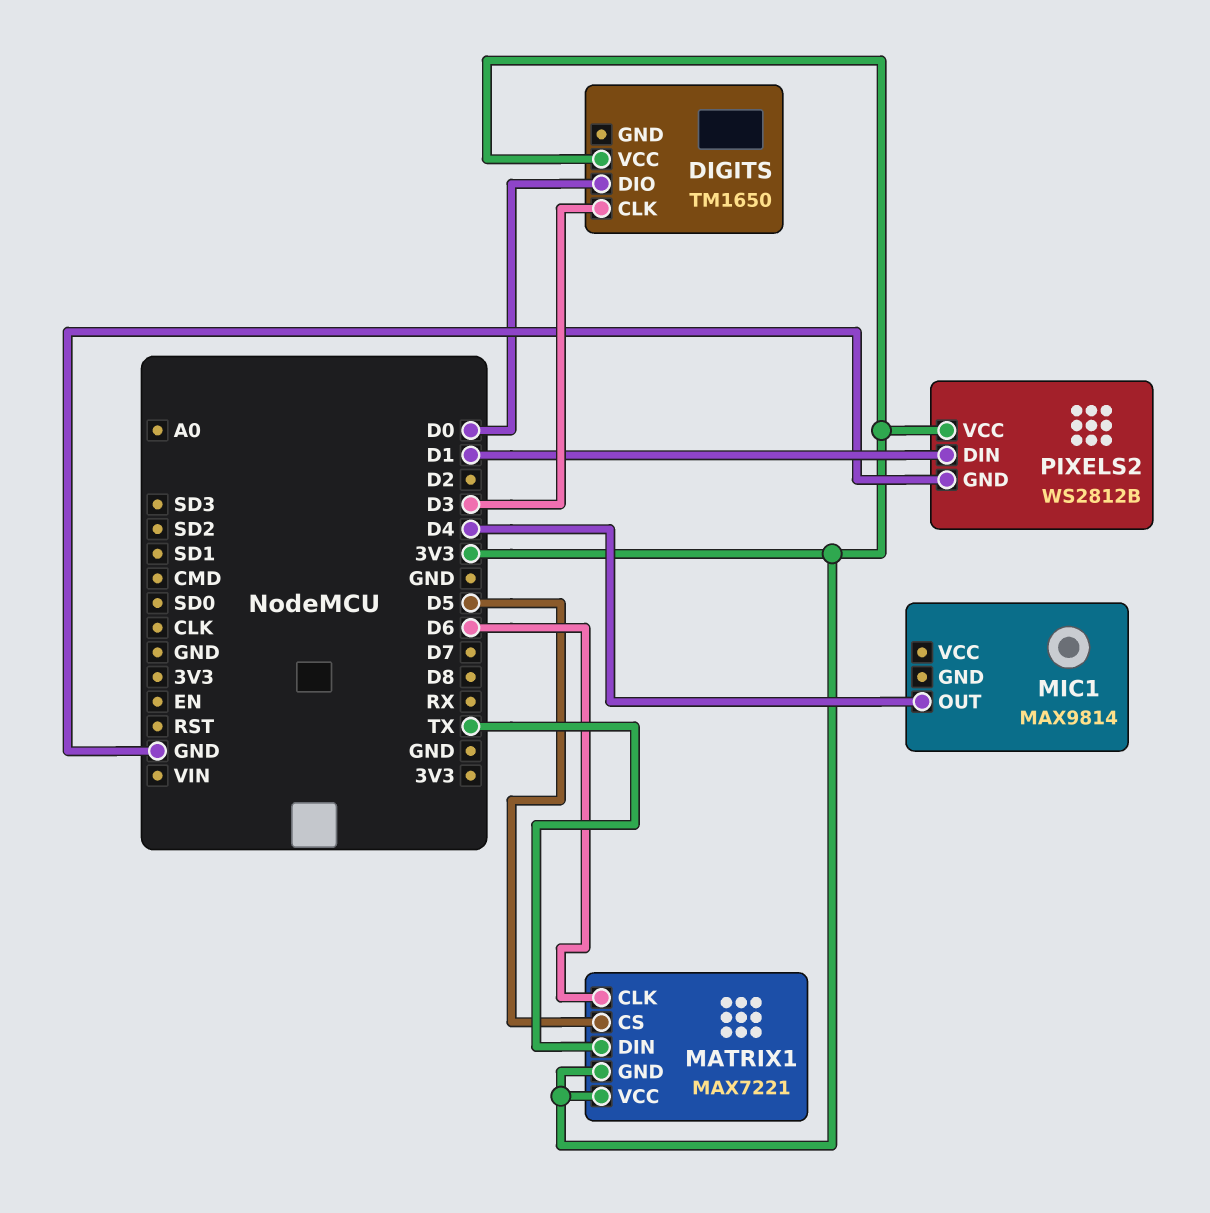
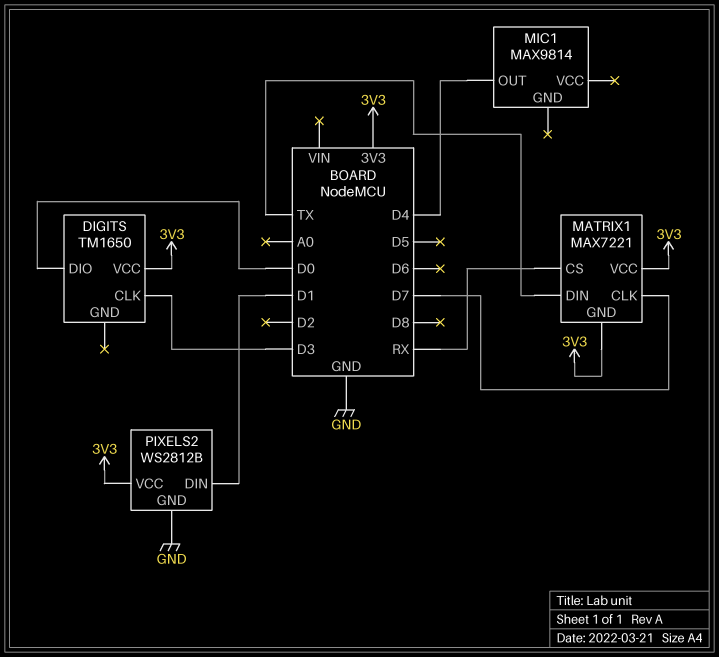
MATRIX1 pin CLK: D6 -> D7
MATRIX1 pin CS: D5 -> RX

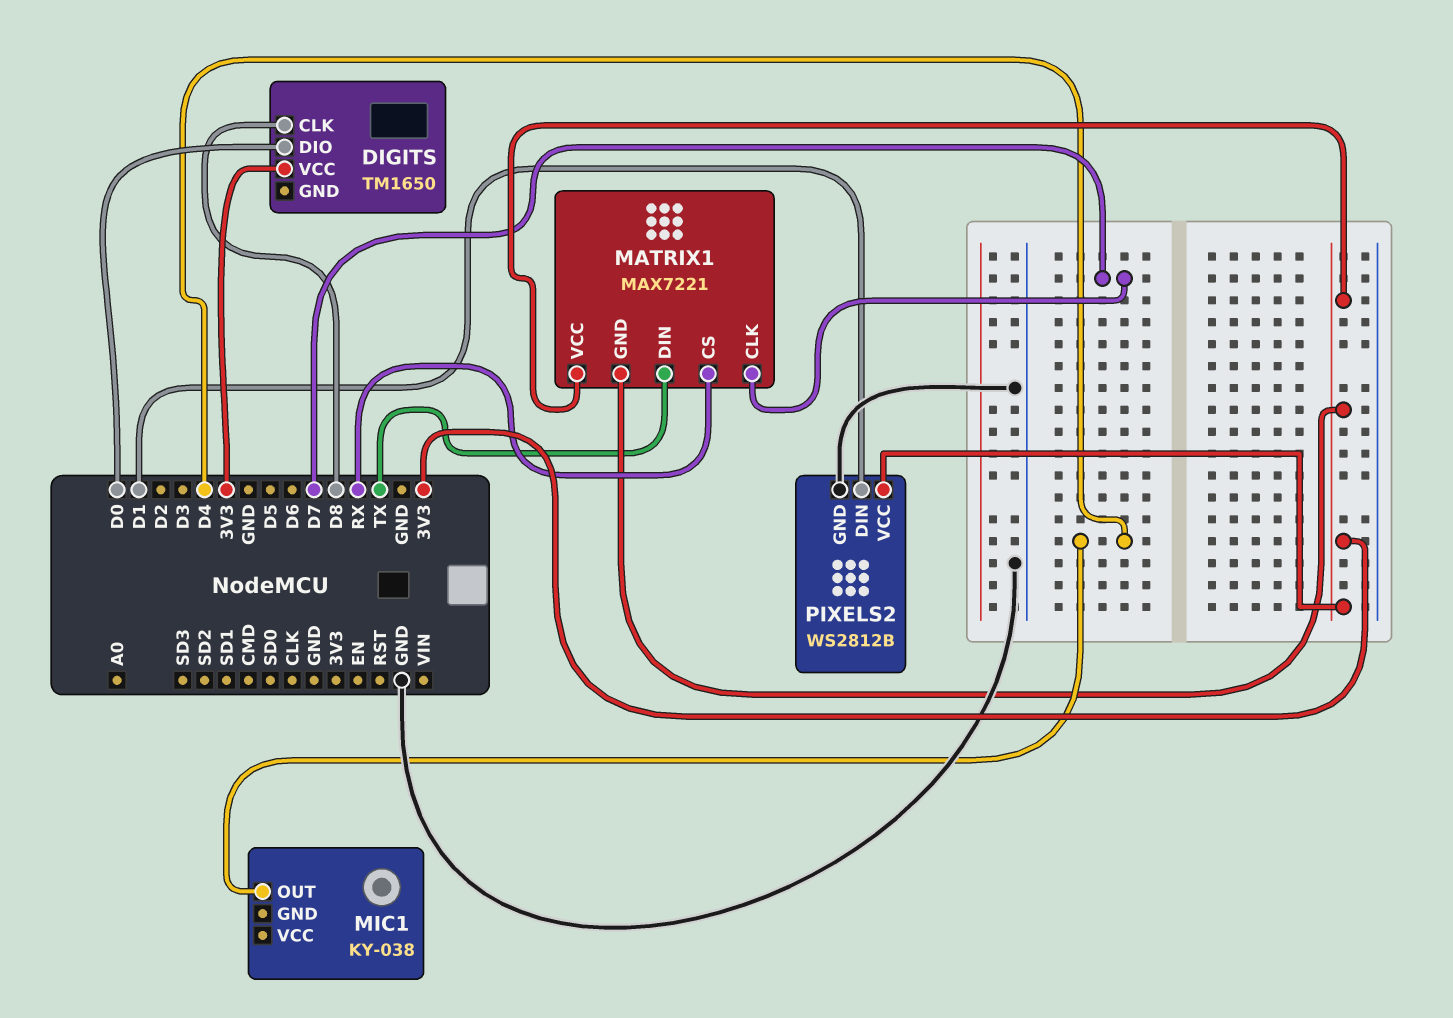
DIGITS pin CLK: D3 -> D8
MIC1: MAX9814 -> KY-038

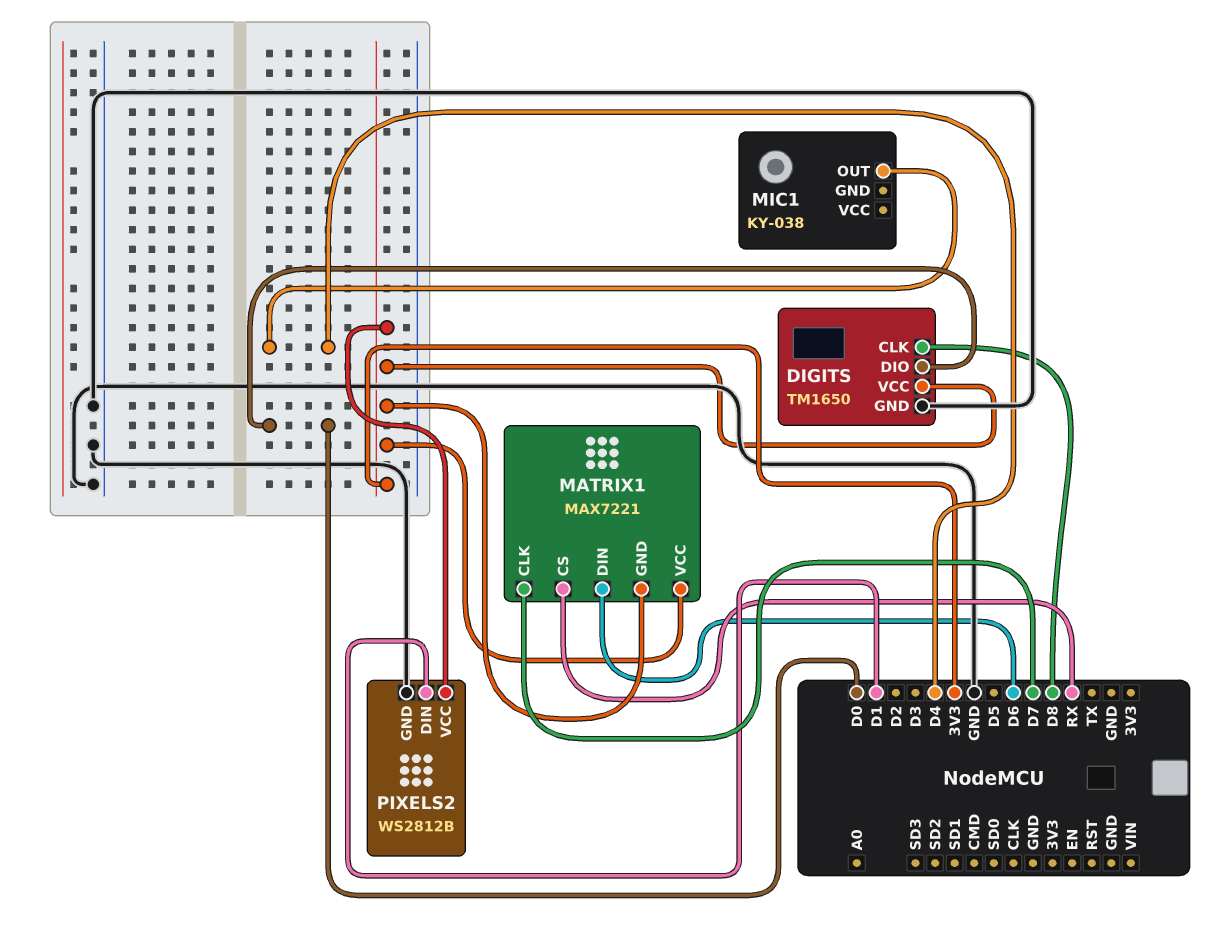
DIGITS pin GND: none -> GND
MATRIX1 pin DIN: TX -> D6

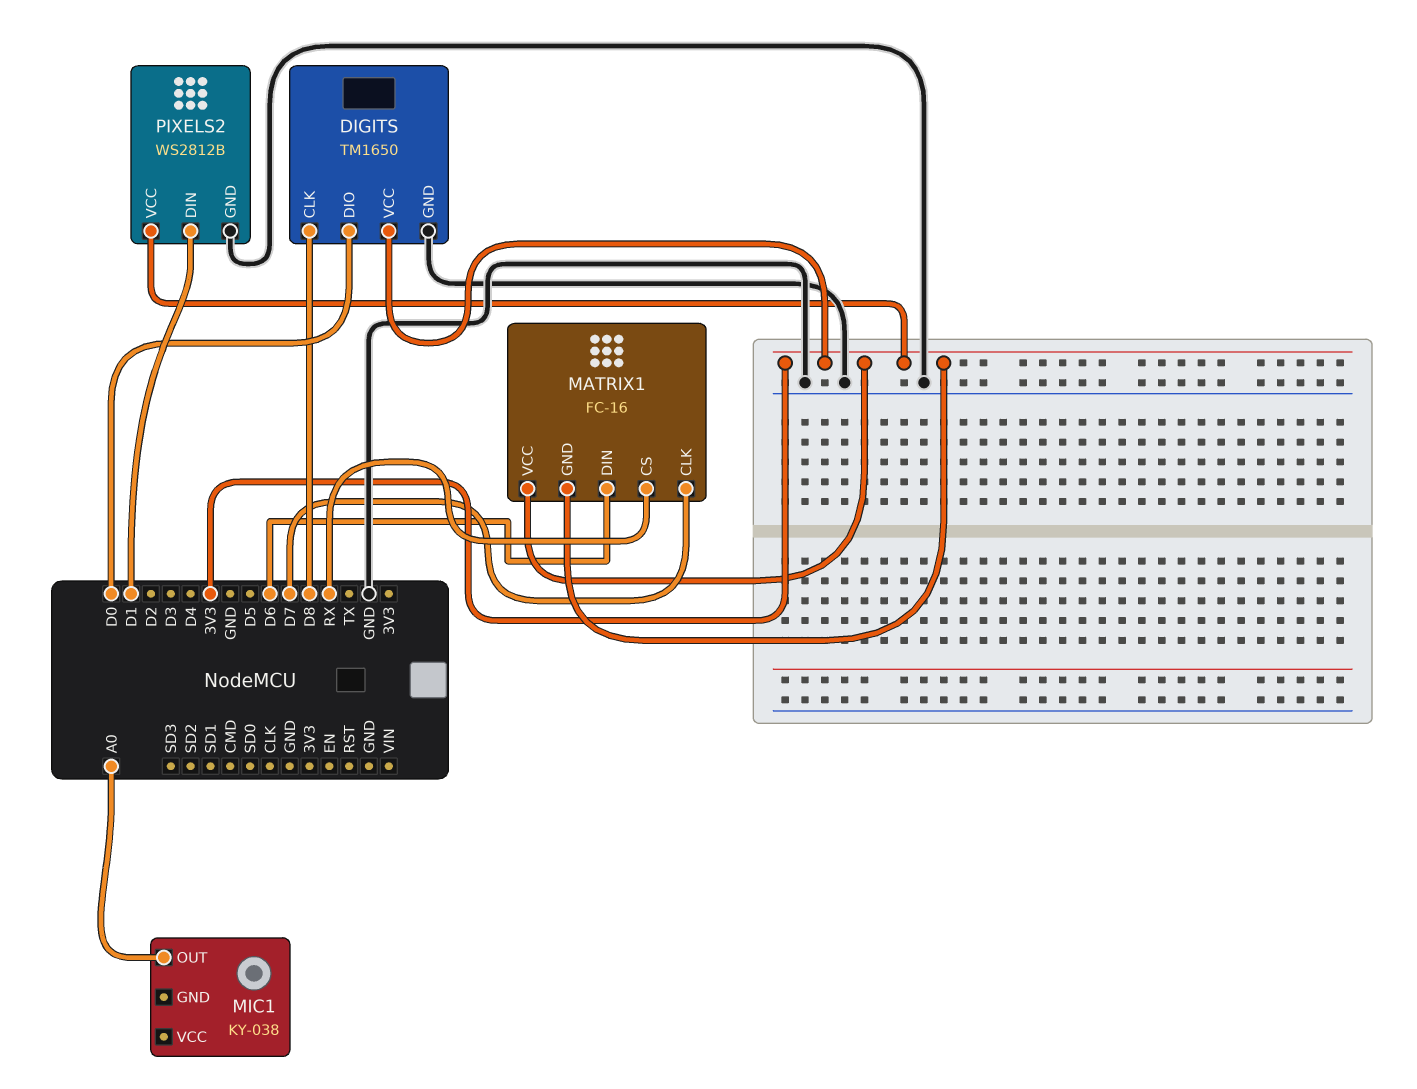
MATRIX1: MAX7221 -> FC-16
MIC1 pin OUT: D4 -> A0

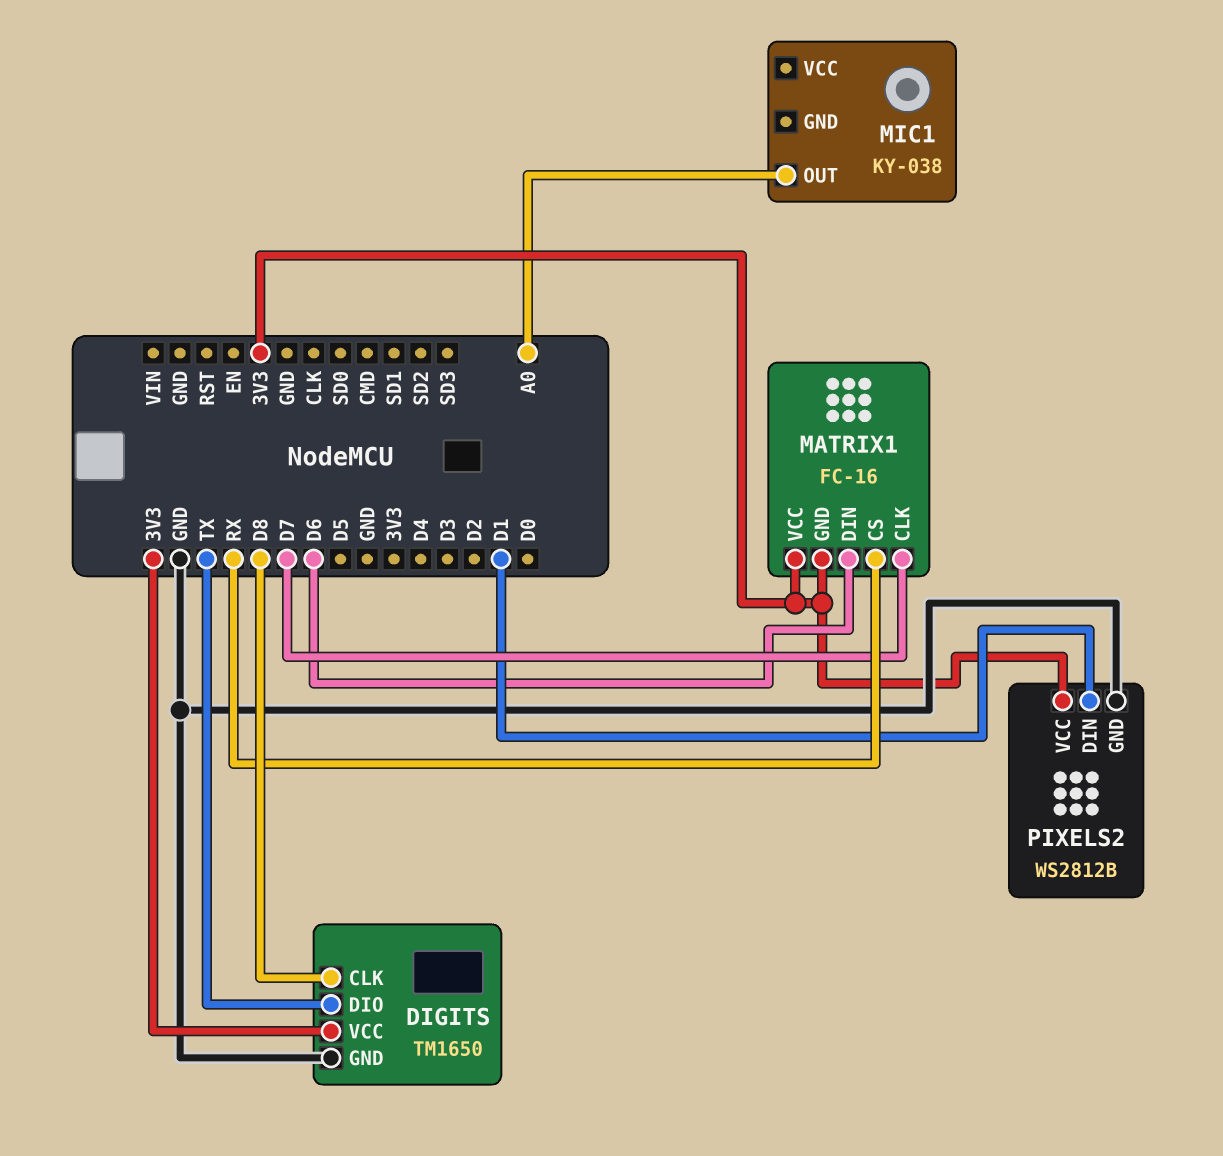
DIGITS pin DIO: D0 -> TX

